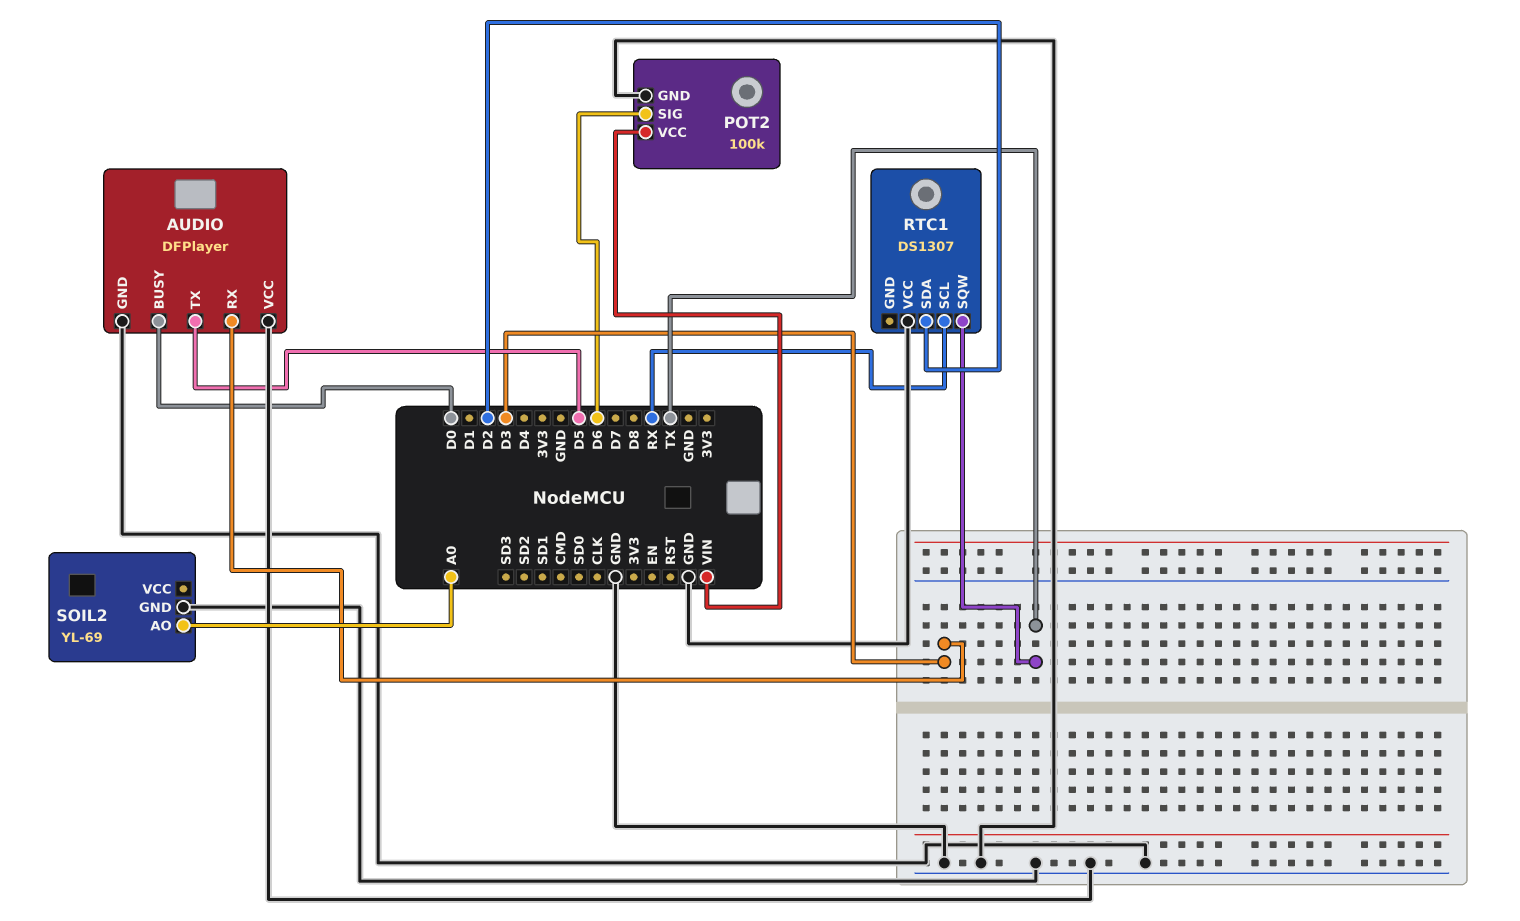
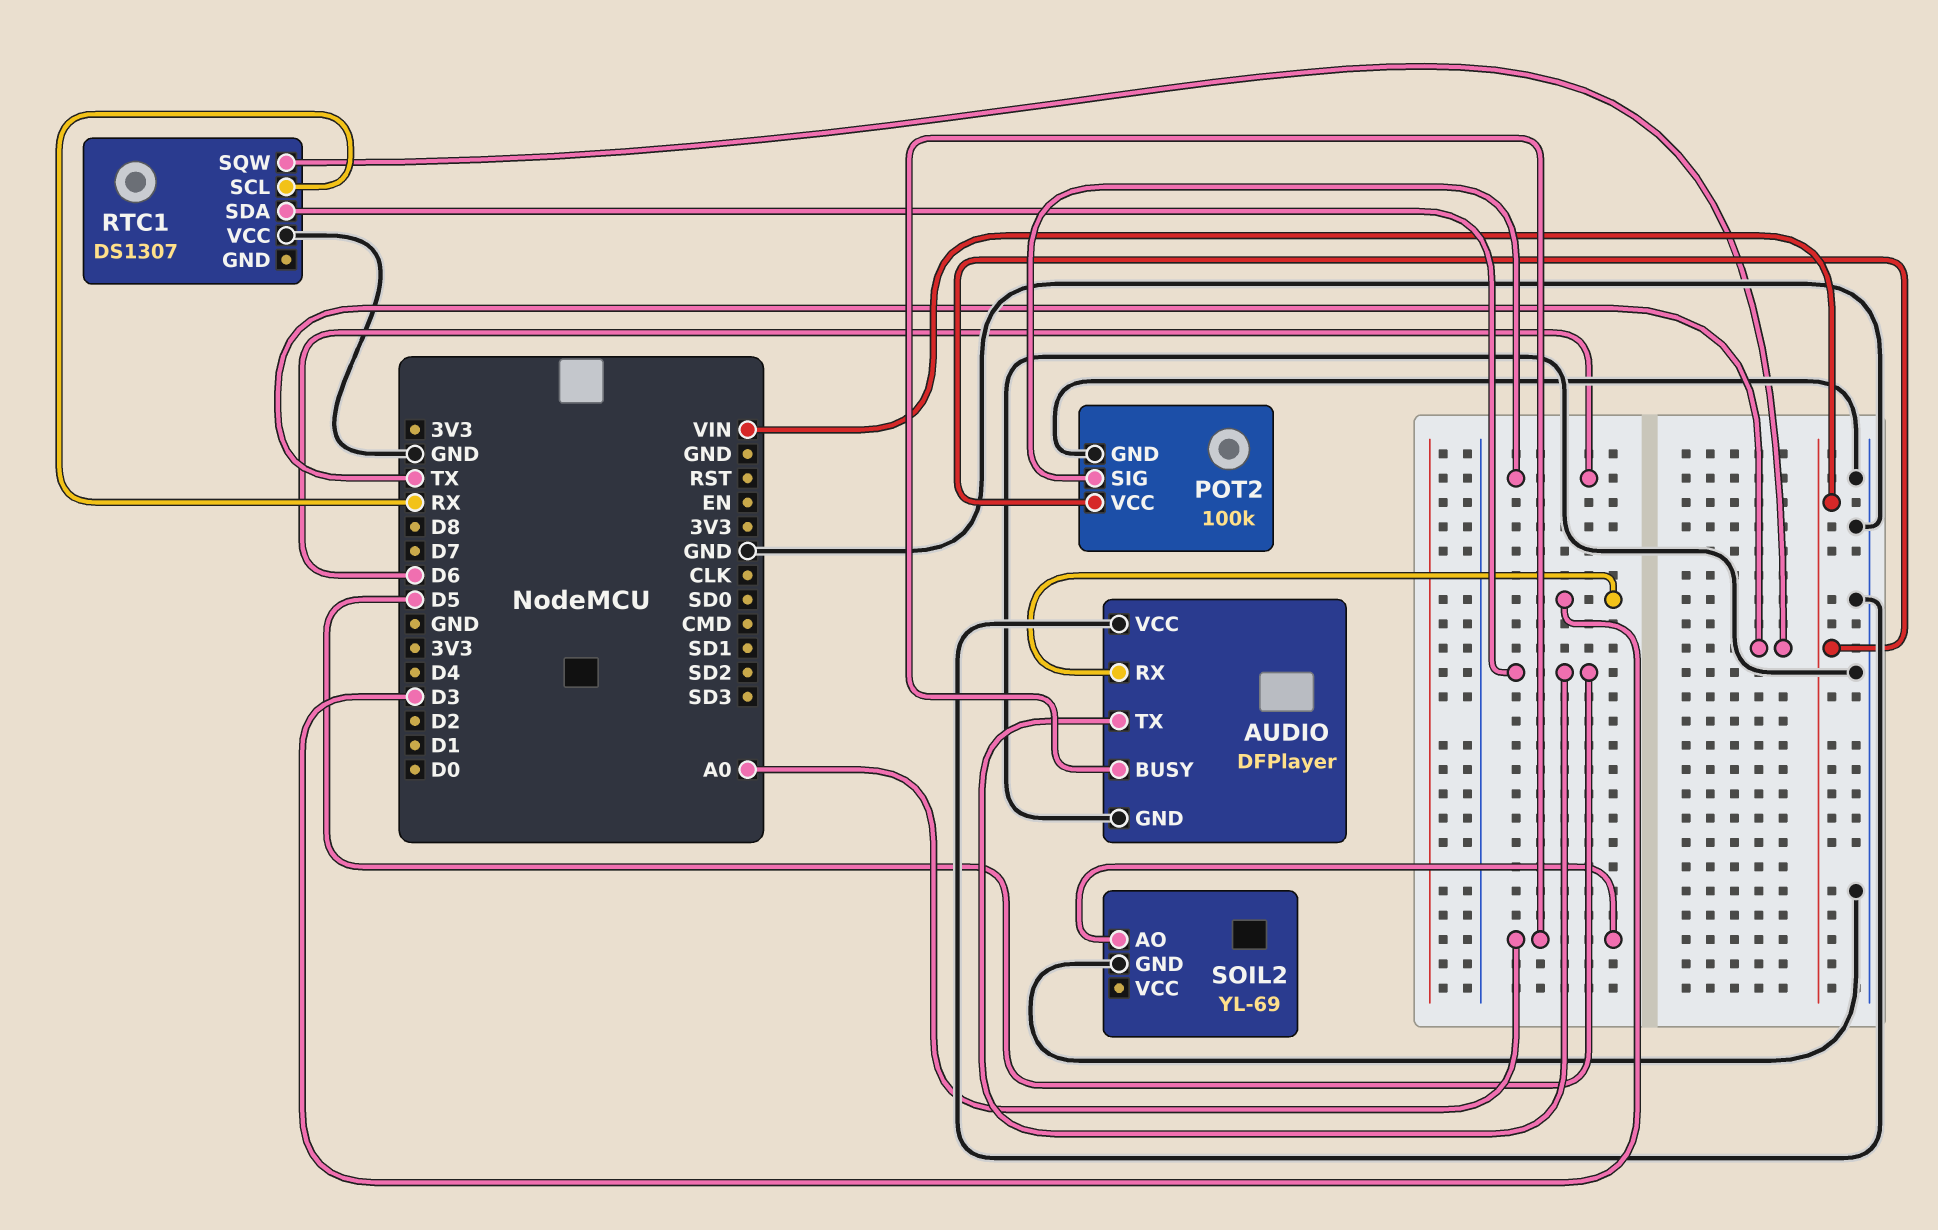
AUDIO pin BUSY: D0 -> A0
RTC1 pin SDA: D2 -> D5

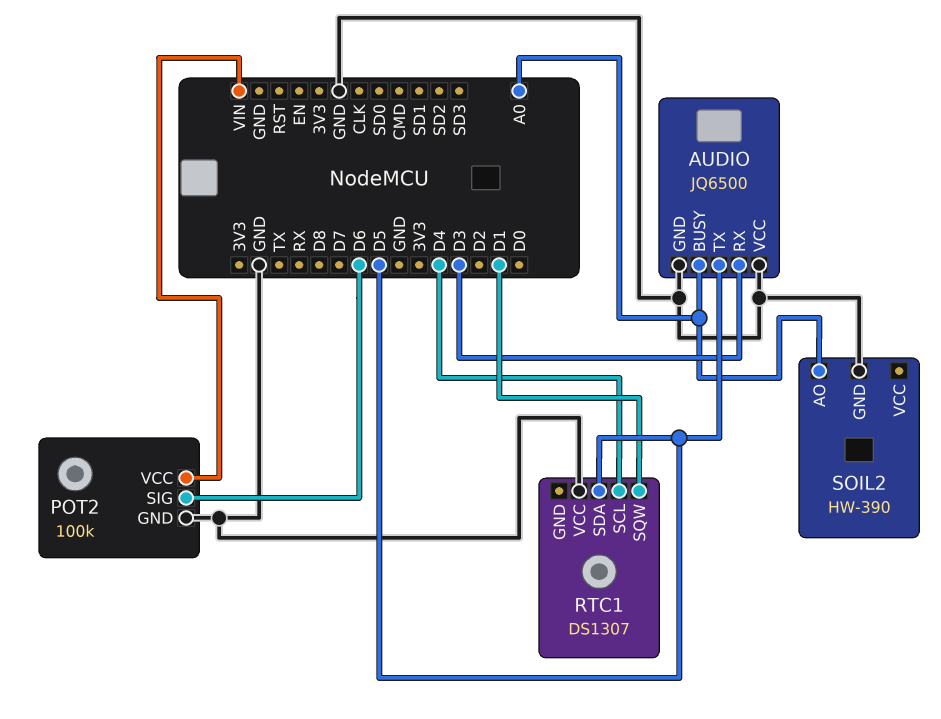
AUDIO: DFPlayer -> JQ6500
RTC1 pin SCL: RX -> D4
RTC1 pin SQW: TX -> D1
SOIL2: YL-69 -> HW-390

